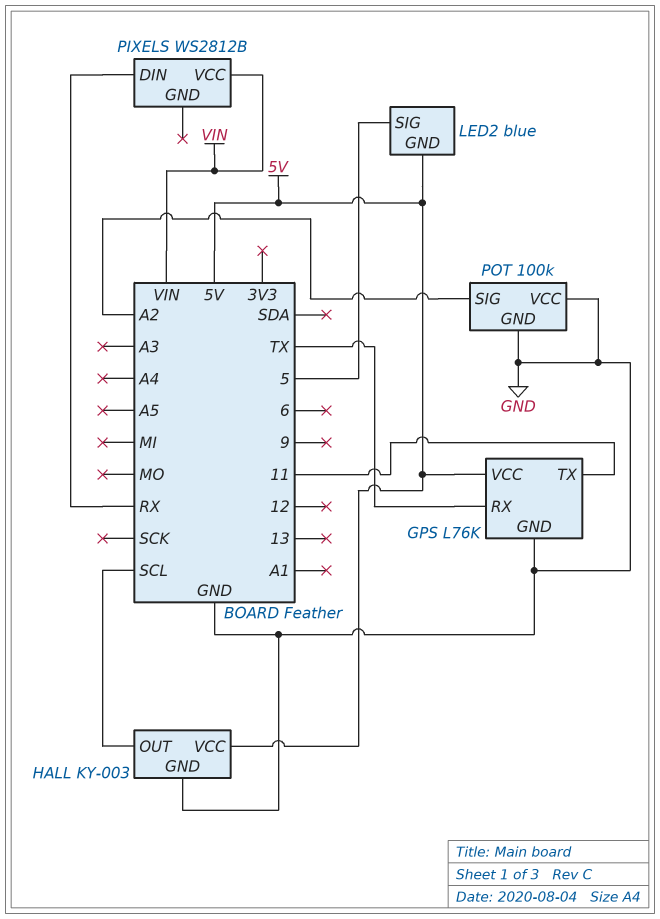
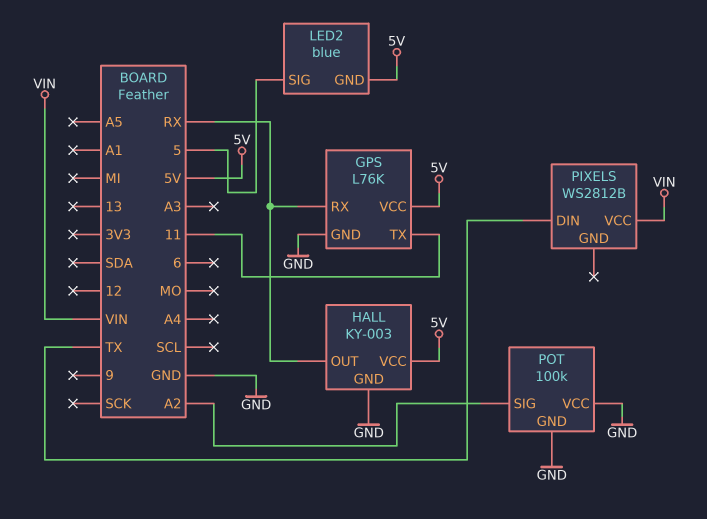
GPS pin RX: TX -> RX
HALL pin OUT: SCL -> RX
PIXELS pin DIN: RX -> TX

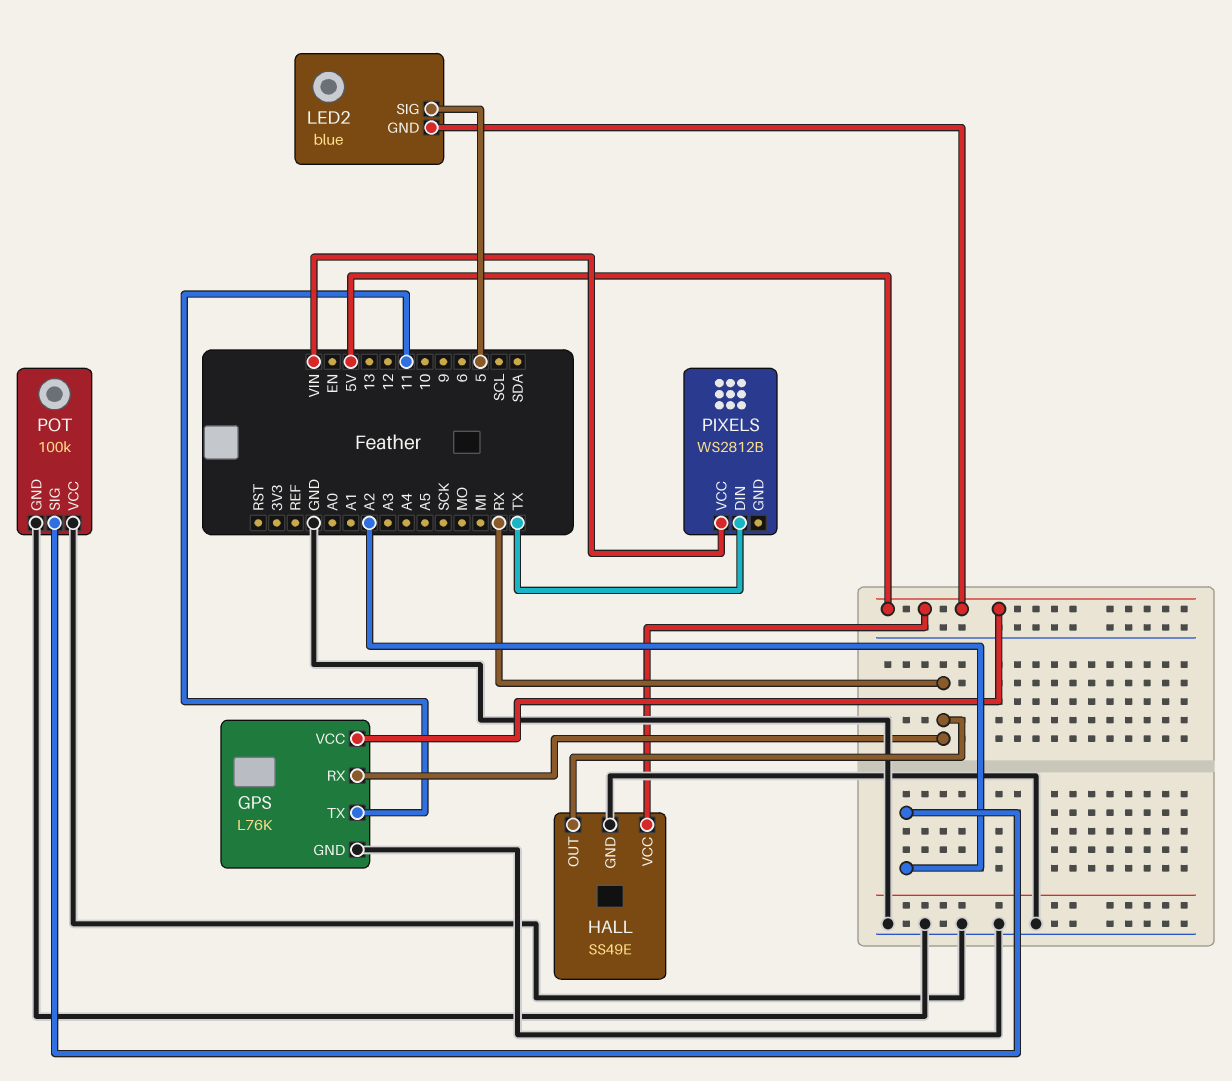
HALL: KY-003 -> SS49E

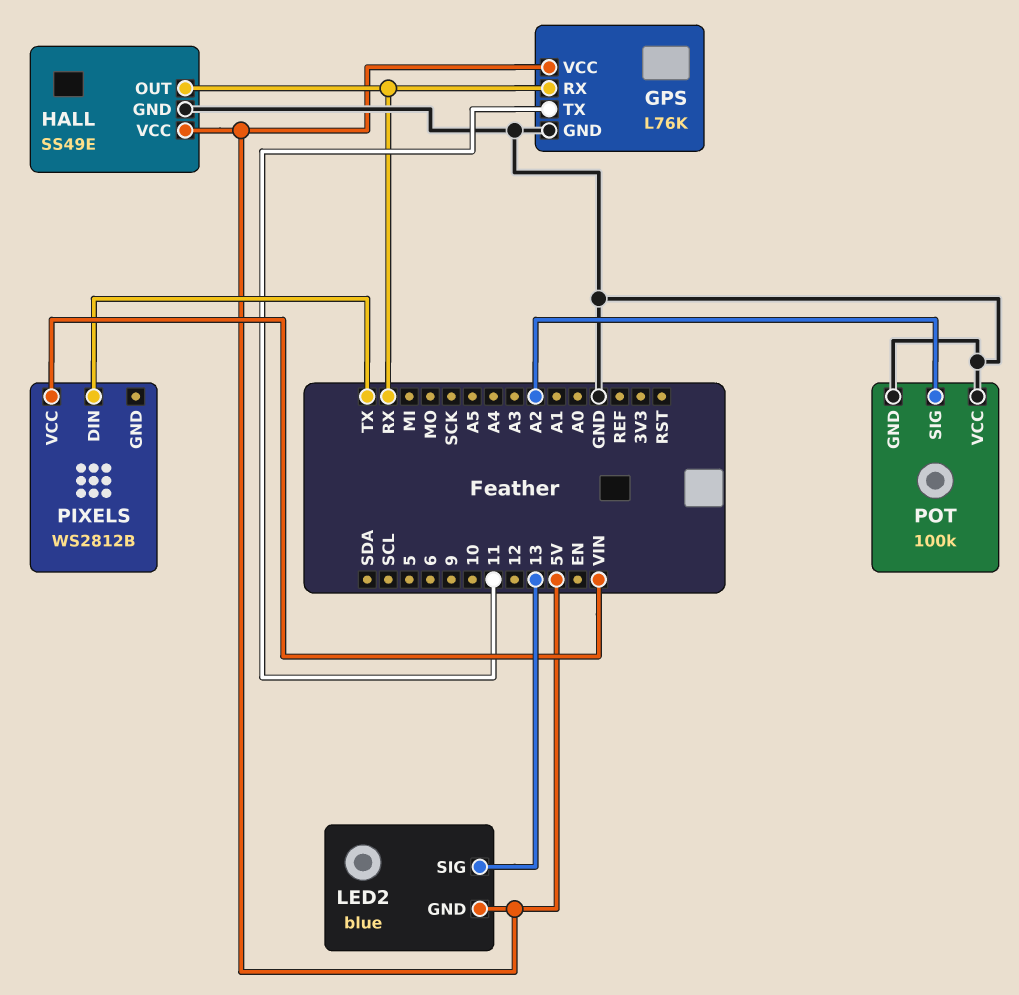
LED2 pin SIG: 5 -> 13

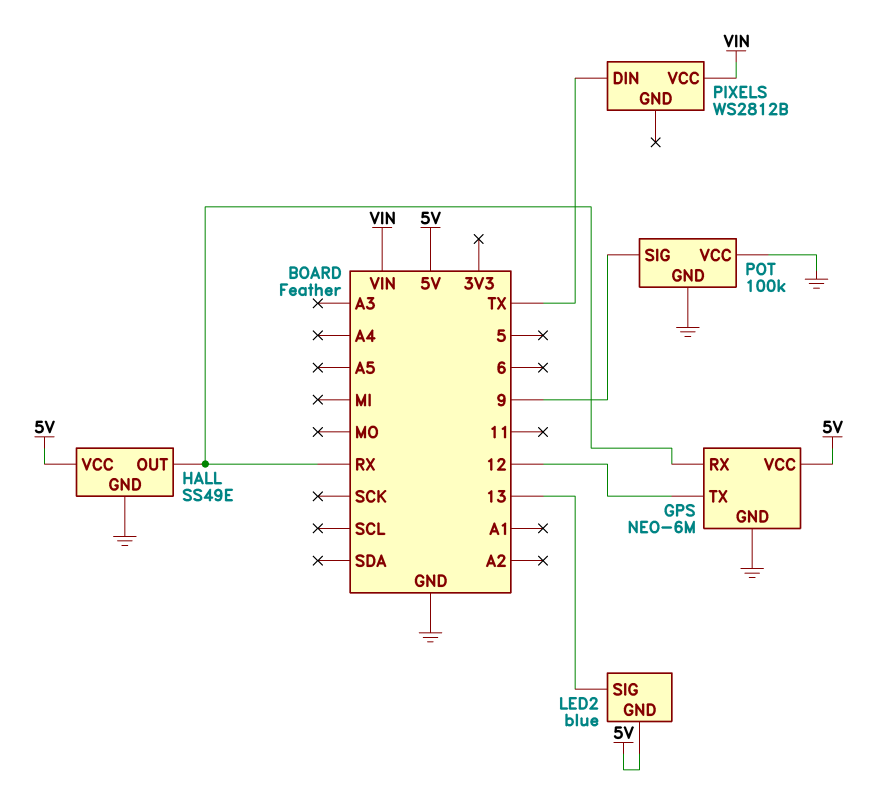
GPS: L76K -> NEO-6M
GPS pin TX: 11 -> 12
POT pin SIG: A2 -> 9

